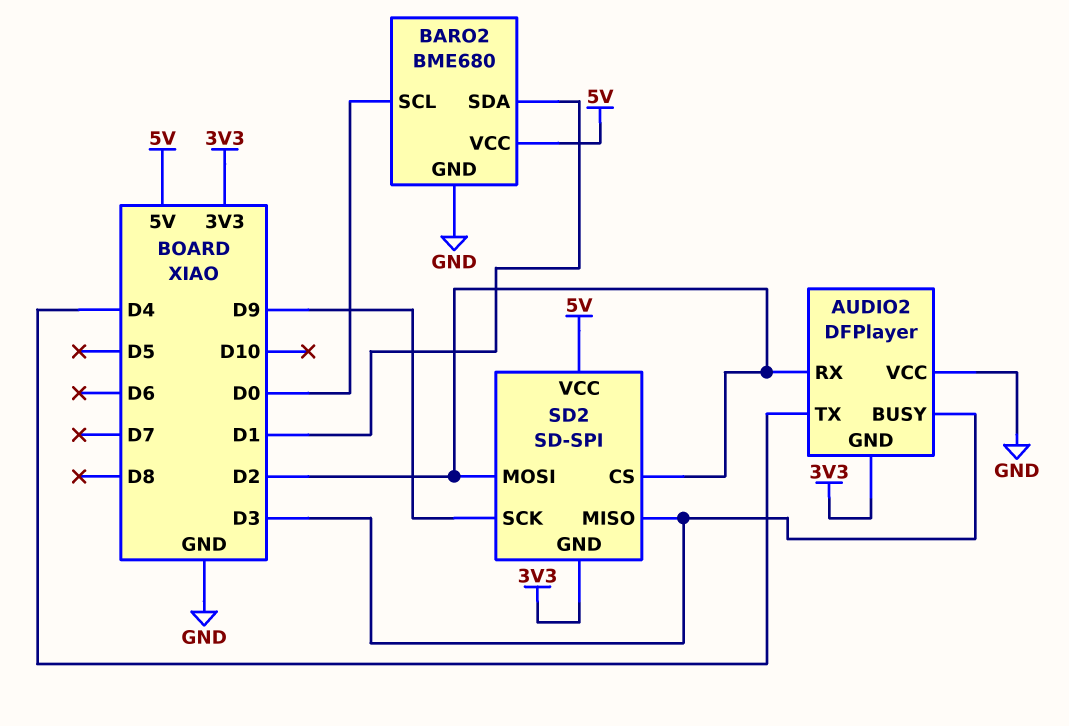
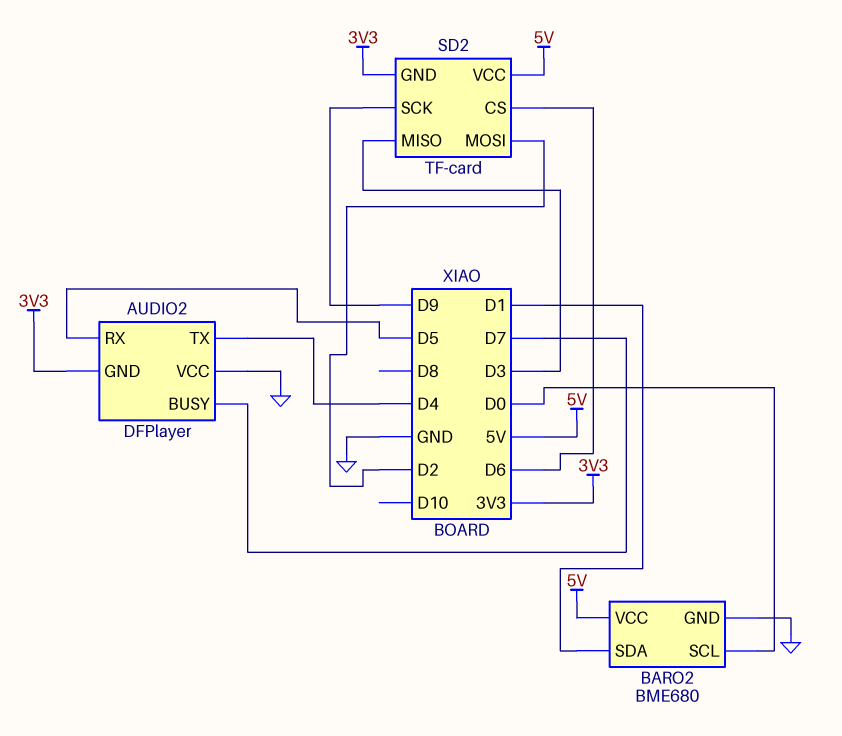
AUDIO2 pin BUSY: D3 -> D7
AUDIO2 pin RX: D2 -> D5
SD2: SD-SPI -> TF-card
SD2 pin CS: D2 -> D6

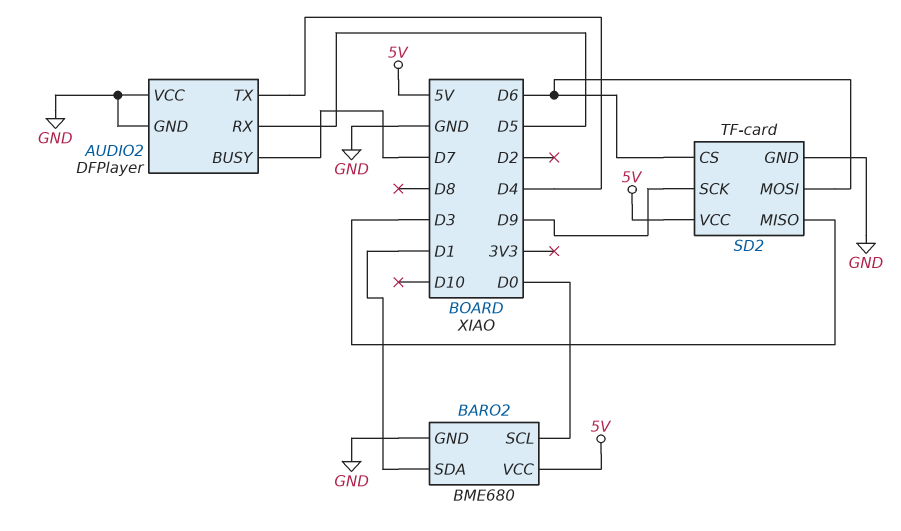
AUDIO2 pin GND: 3V3 -> GND
SD2 pin GND: 3V3 -> GND
SD2 pin MOSI: D2 -> D6

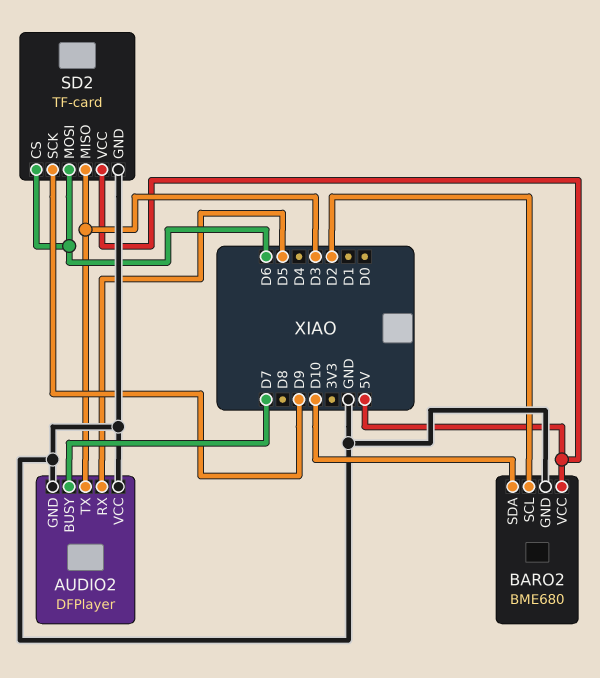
AUDIO2 pin TX: D4 -> D3
BARO2 pin SCL: D0 -> D2
BARO2 pin SDA: D1 -> D10

